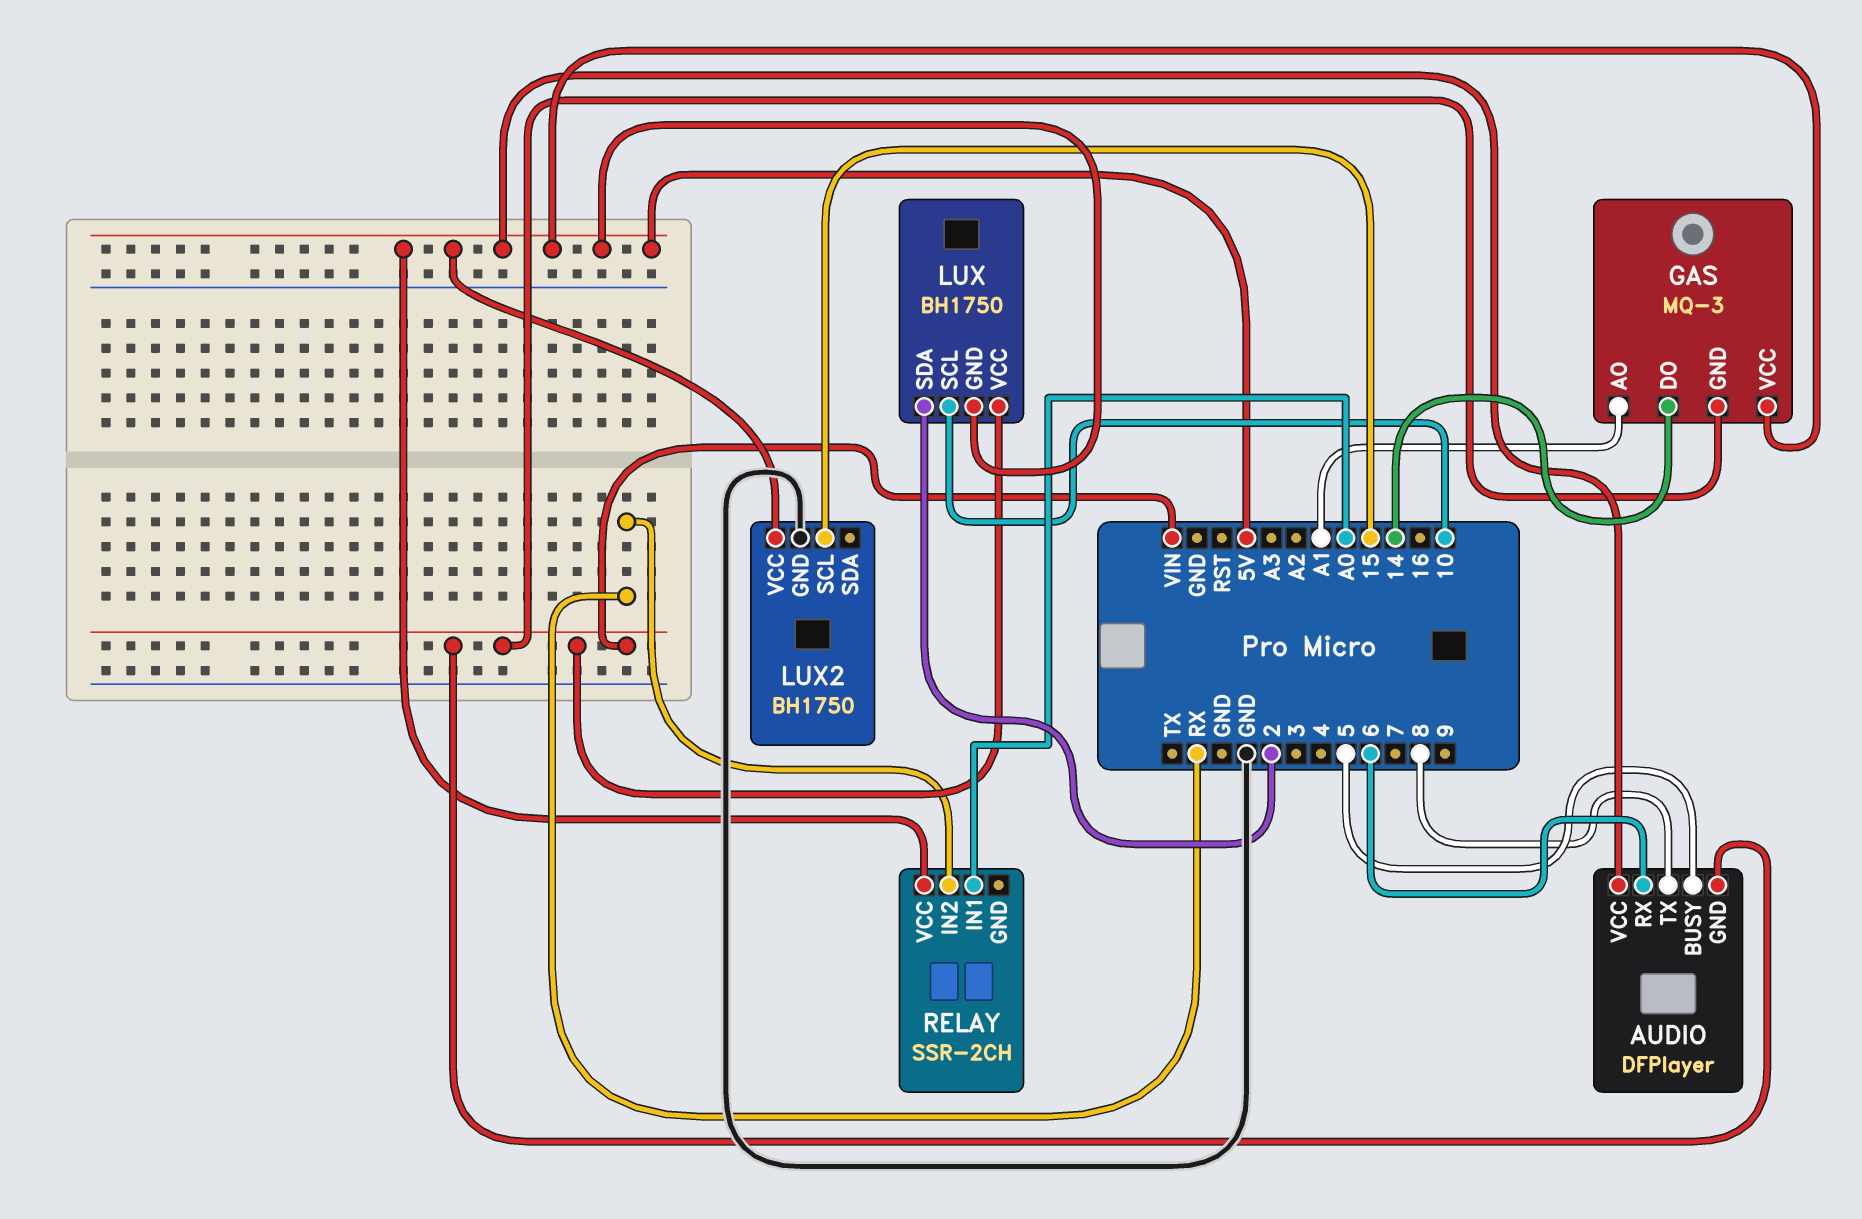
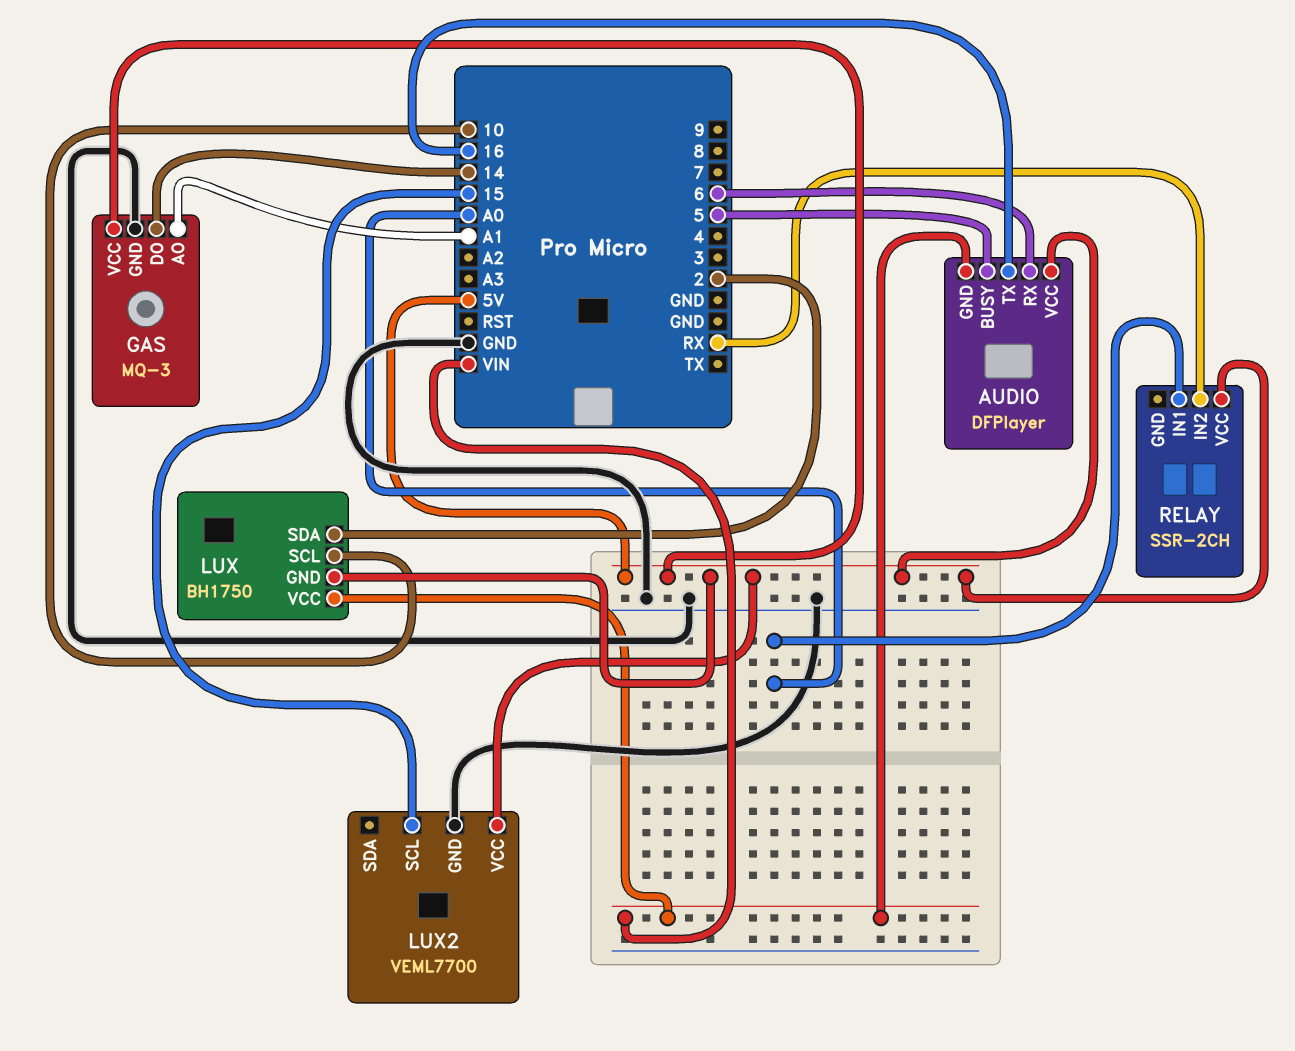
AUDIO pin TX: 8 -> 16
GAS pin GND: VIN -> GND
LUX2: BH1750 -> VEML7700

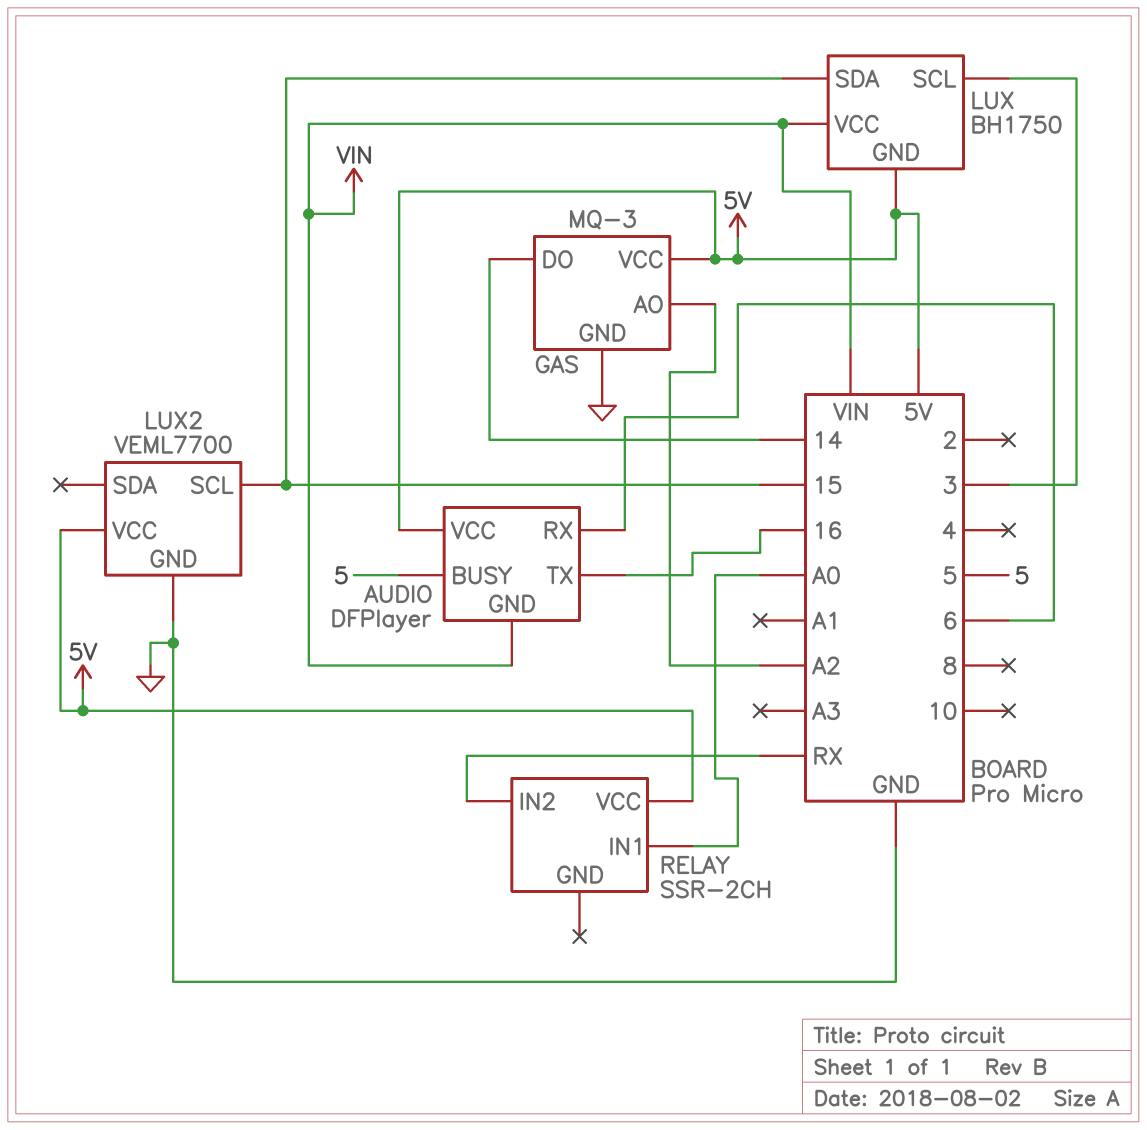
GAS pin AO: A1 -> A2
LUX pin SCL: 10 -> 3
LUX pin SDA: 2 -> 15

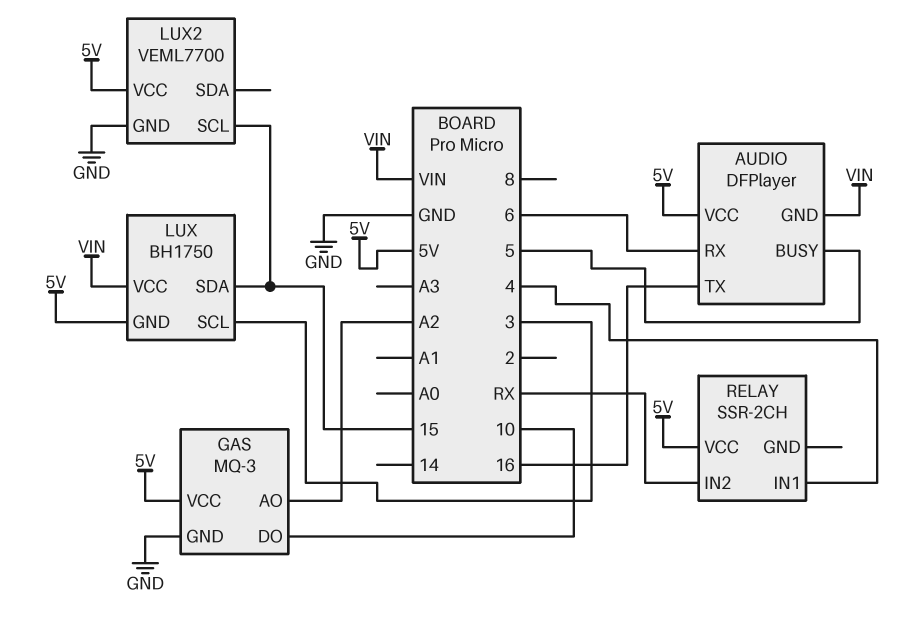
GAS pin DO: 14 -> 10
RELAY pin IN1: A0 -> 4

